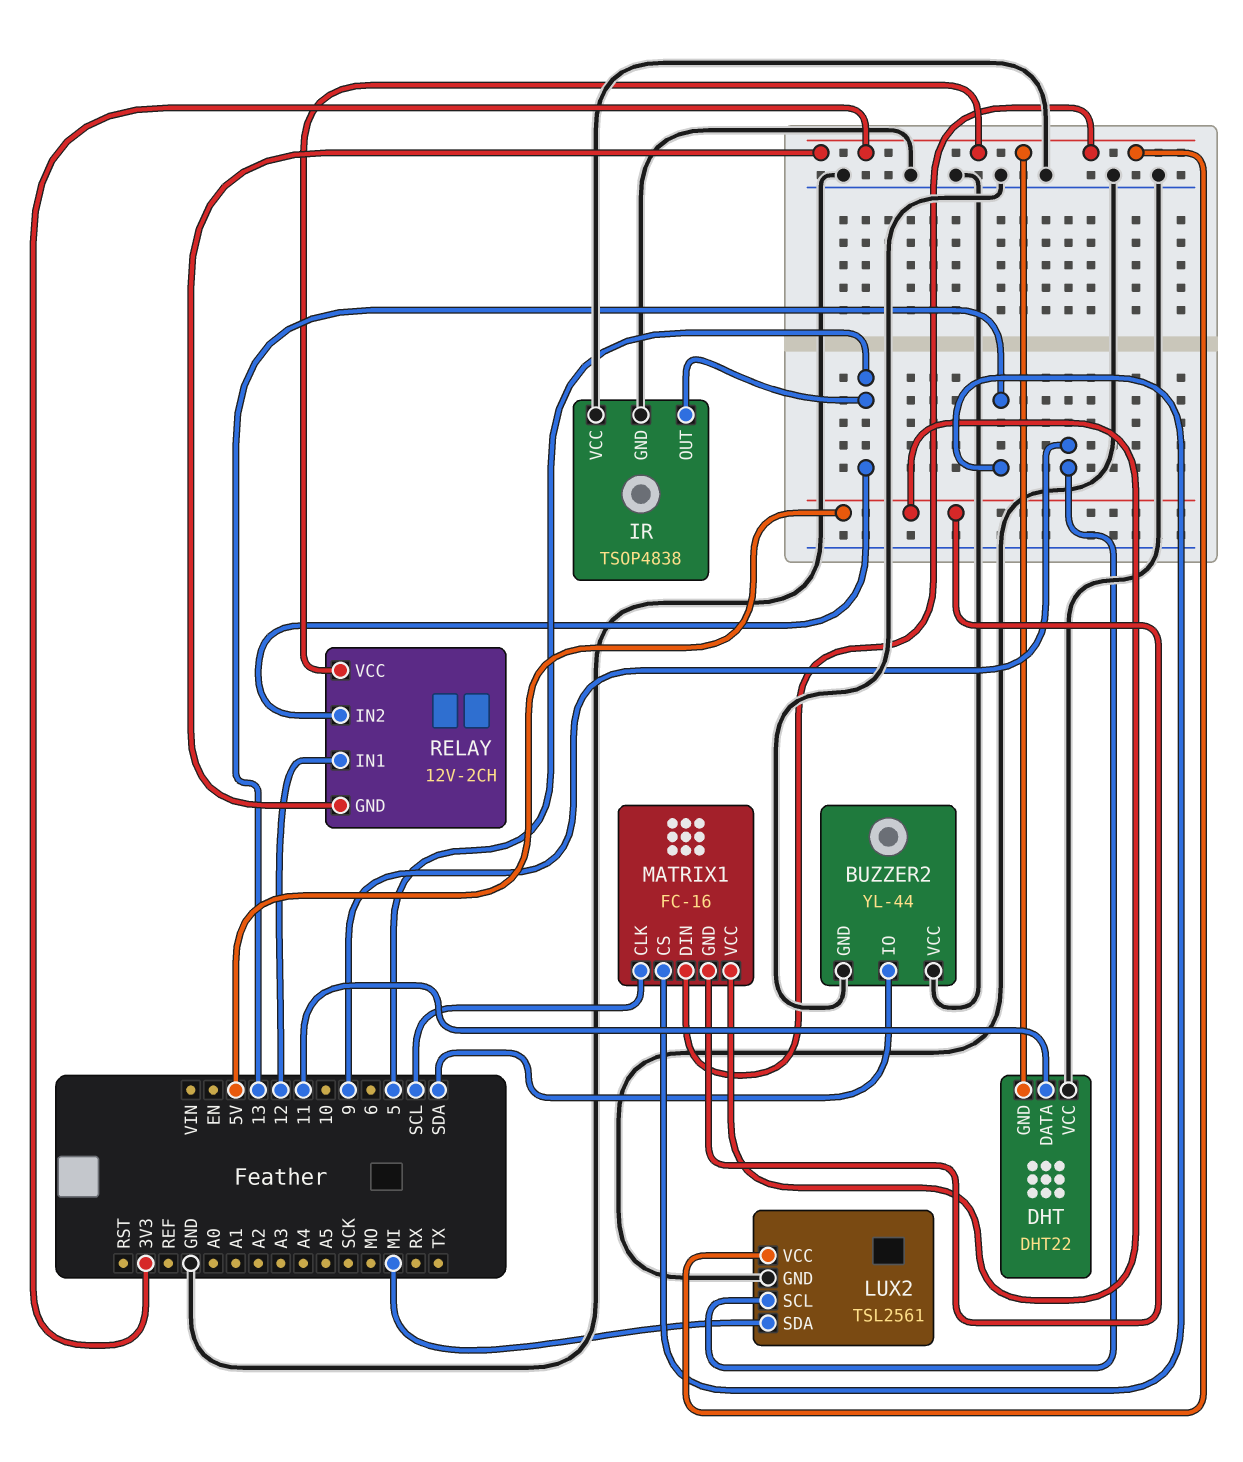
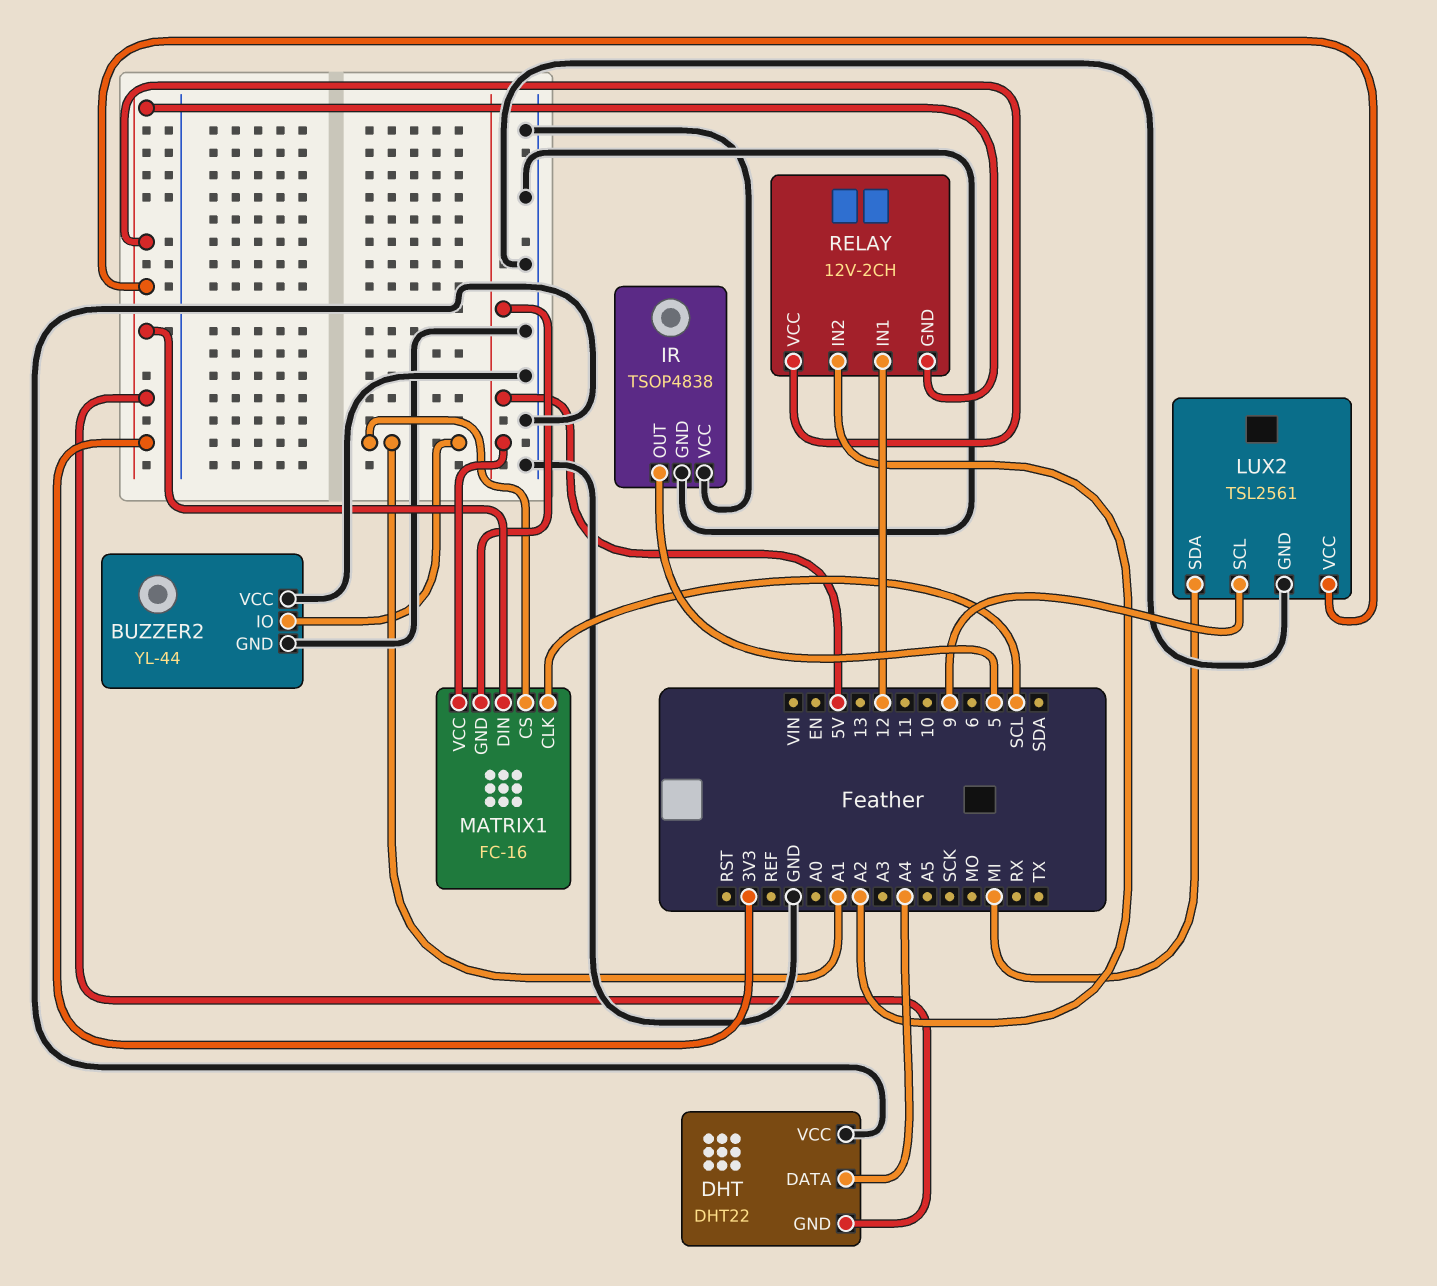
BUZZER2 pin IO: SDA -> A1
DHT pin DATA: 11 -> A4
MATRIX1 pin CS: 13 -> A1
RELAY pin IN2: 5 -> A2

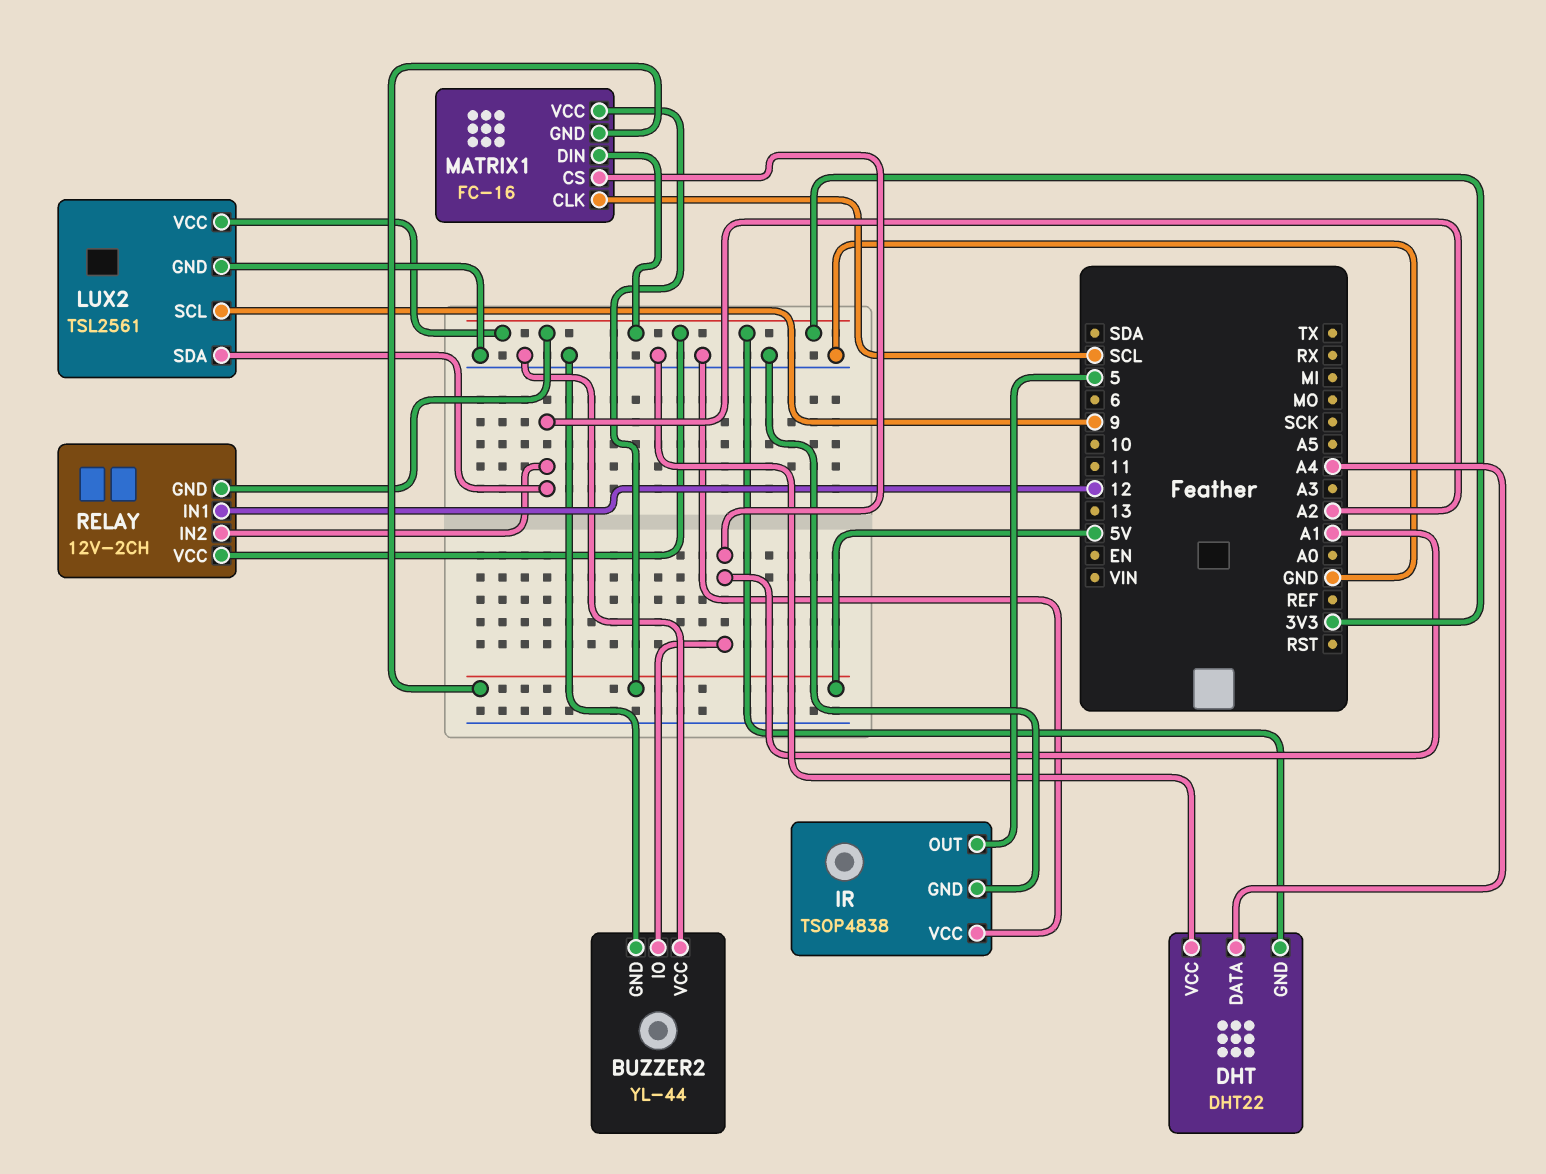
LUX2 pin SDA: MI -> A2

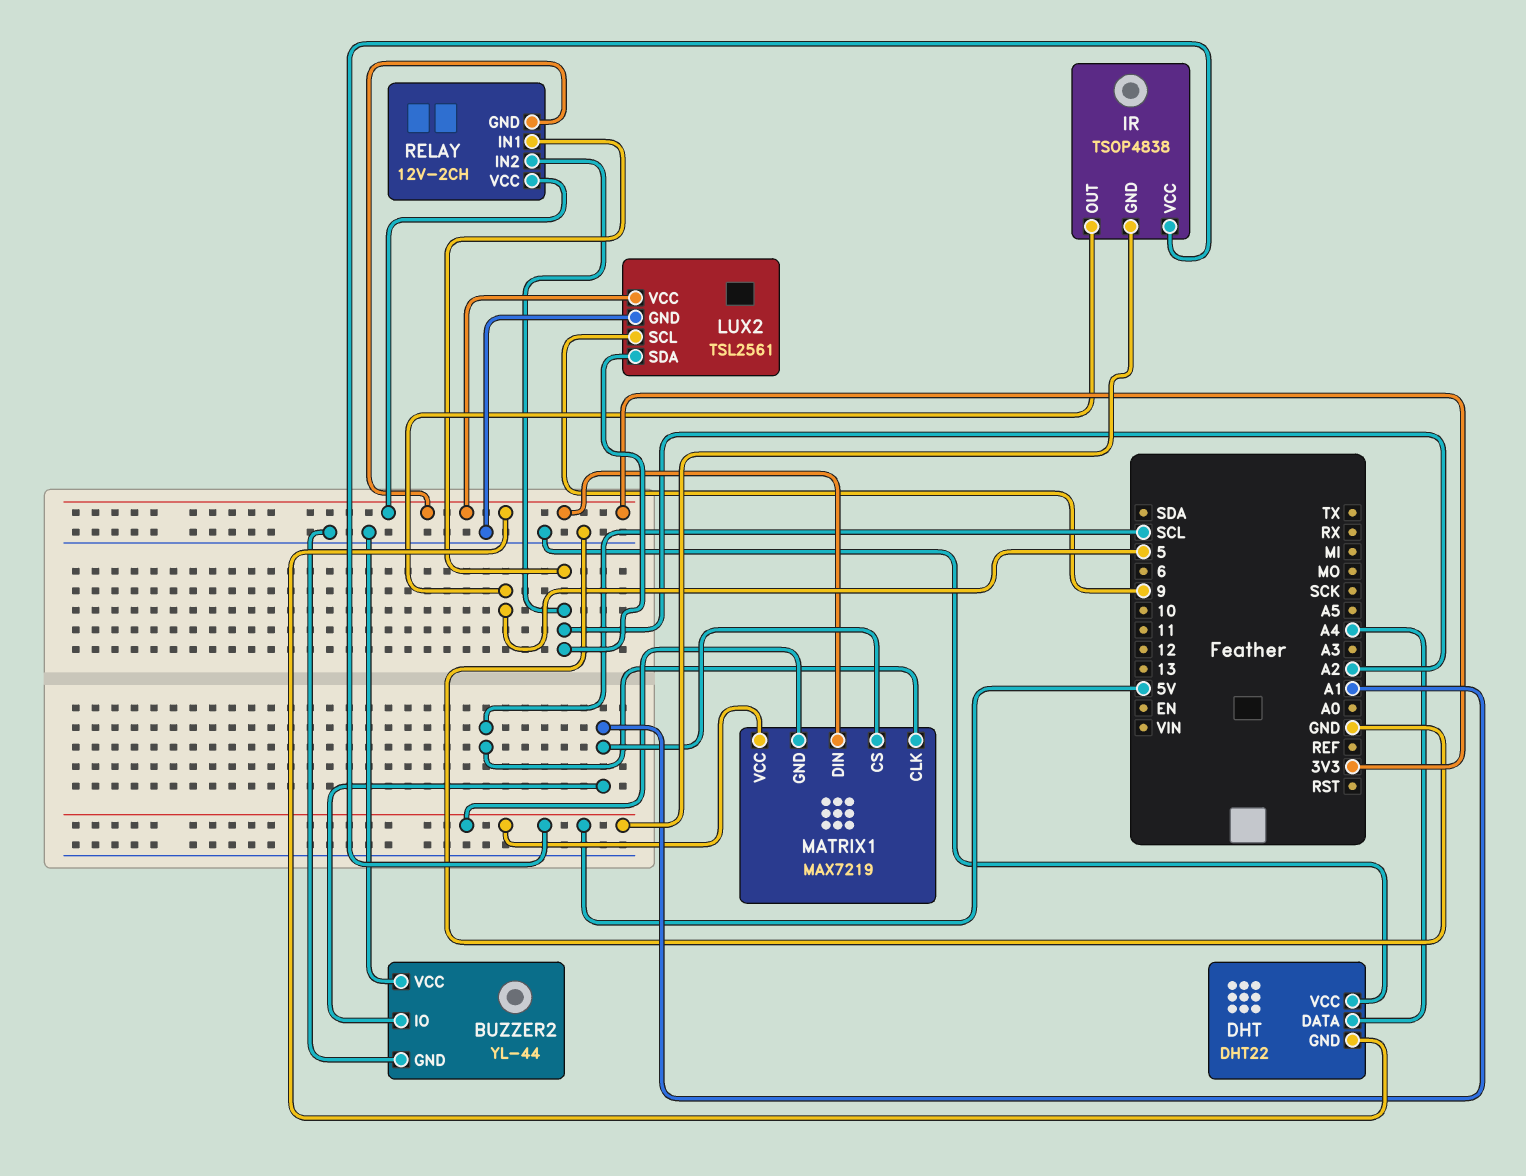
IR pin GND: GND -> 5V
IR pin VCC: GND -> 5V
MATRIX1: FC-16 -> MAX7219
RELAY pin IN1: 12 -> A2

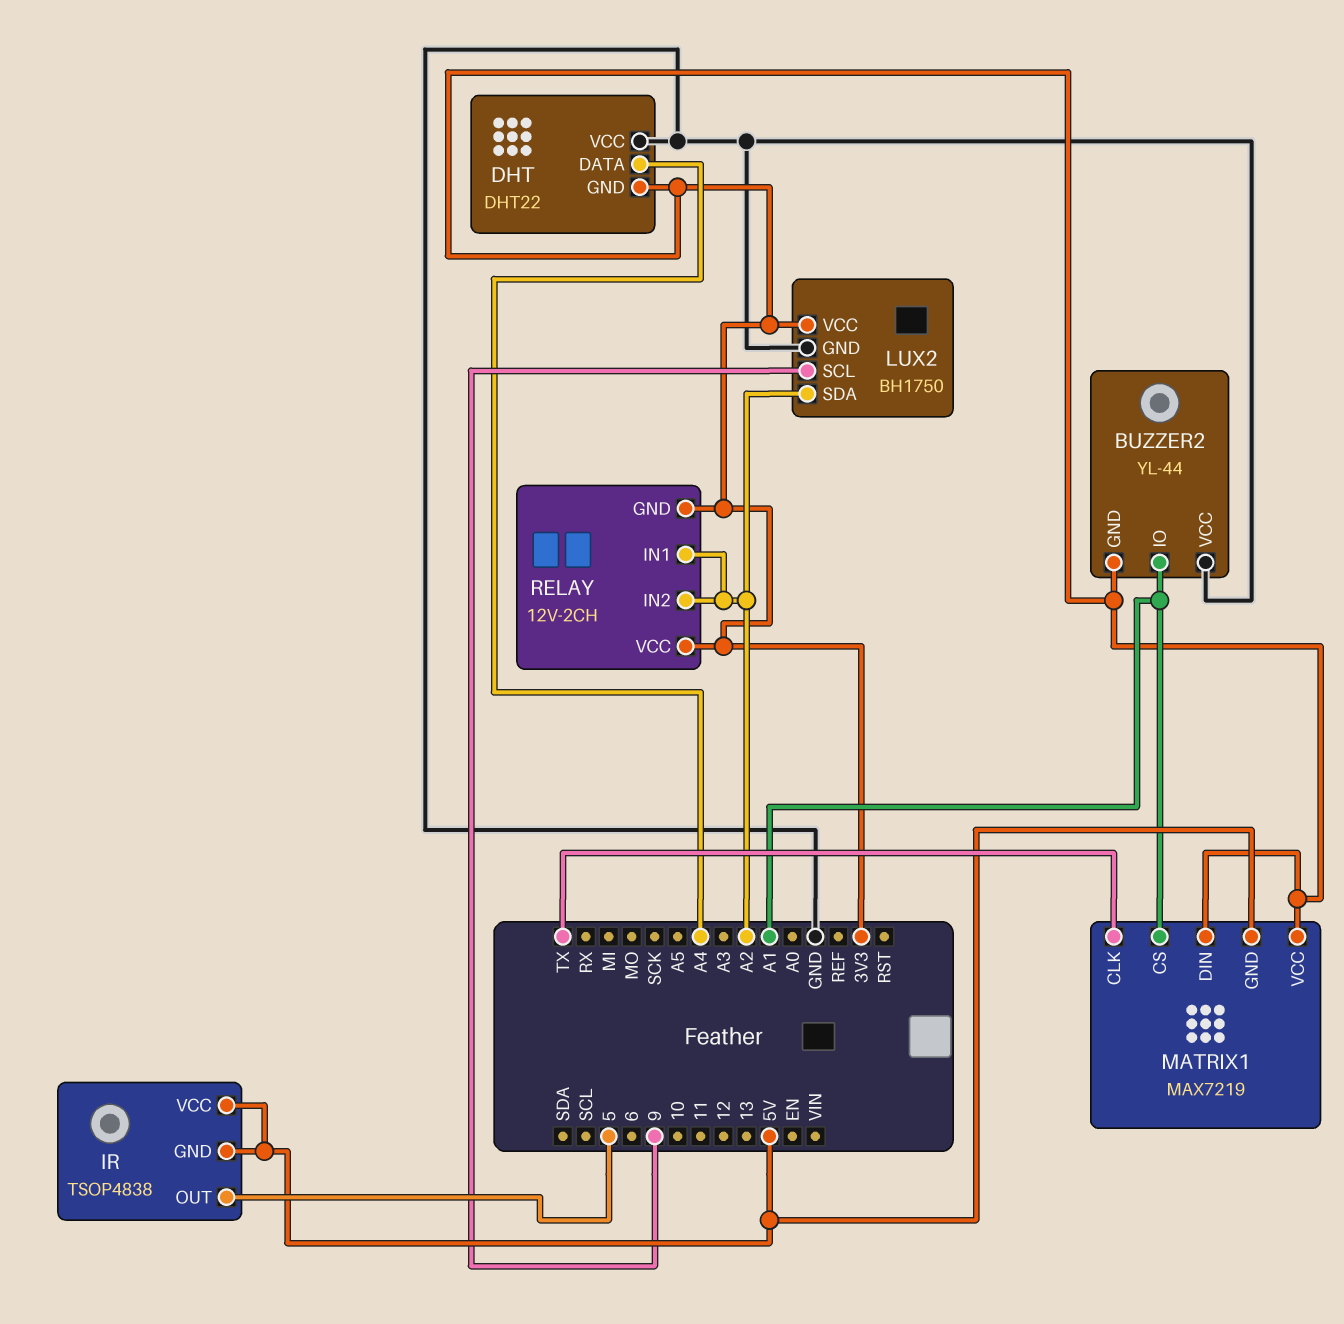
BUZZER2 pin GND: GND -> 3V3
LUX2: TSL2561 -> BH1750
MATRIX1 pin CLK: SCL -> TX
MATRIX1 pin VCC: 5V -> 3V3

